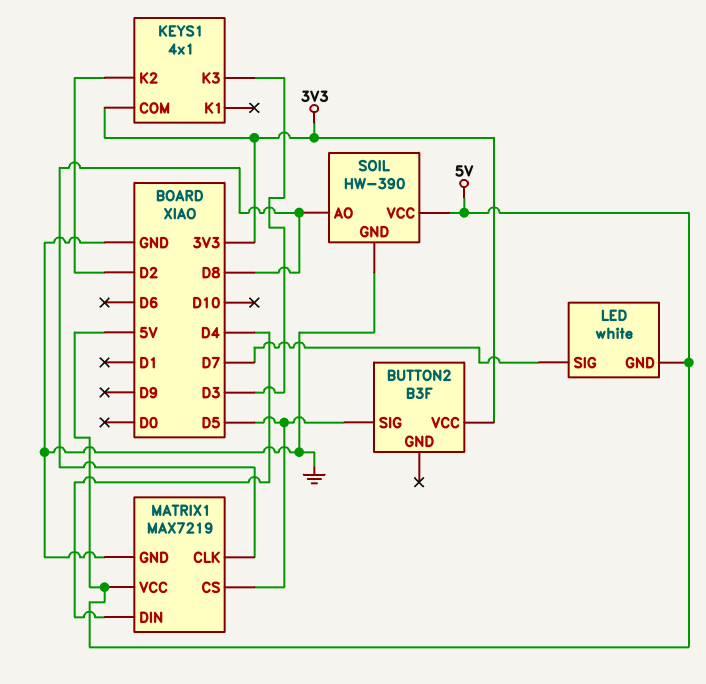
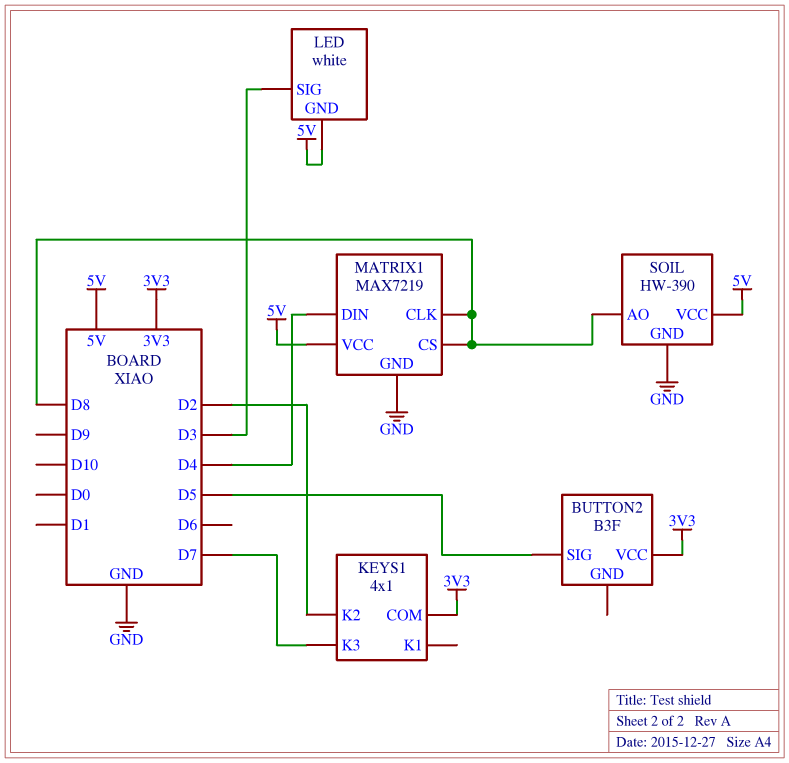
KEYS1 pin K3: D3 -> D7
LED pin SIG: D7 -> D3
MATRIX1 pin CS: D5 -> D8

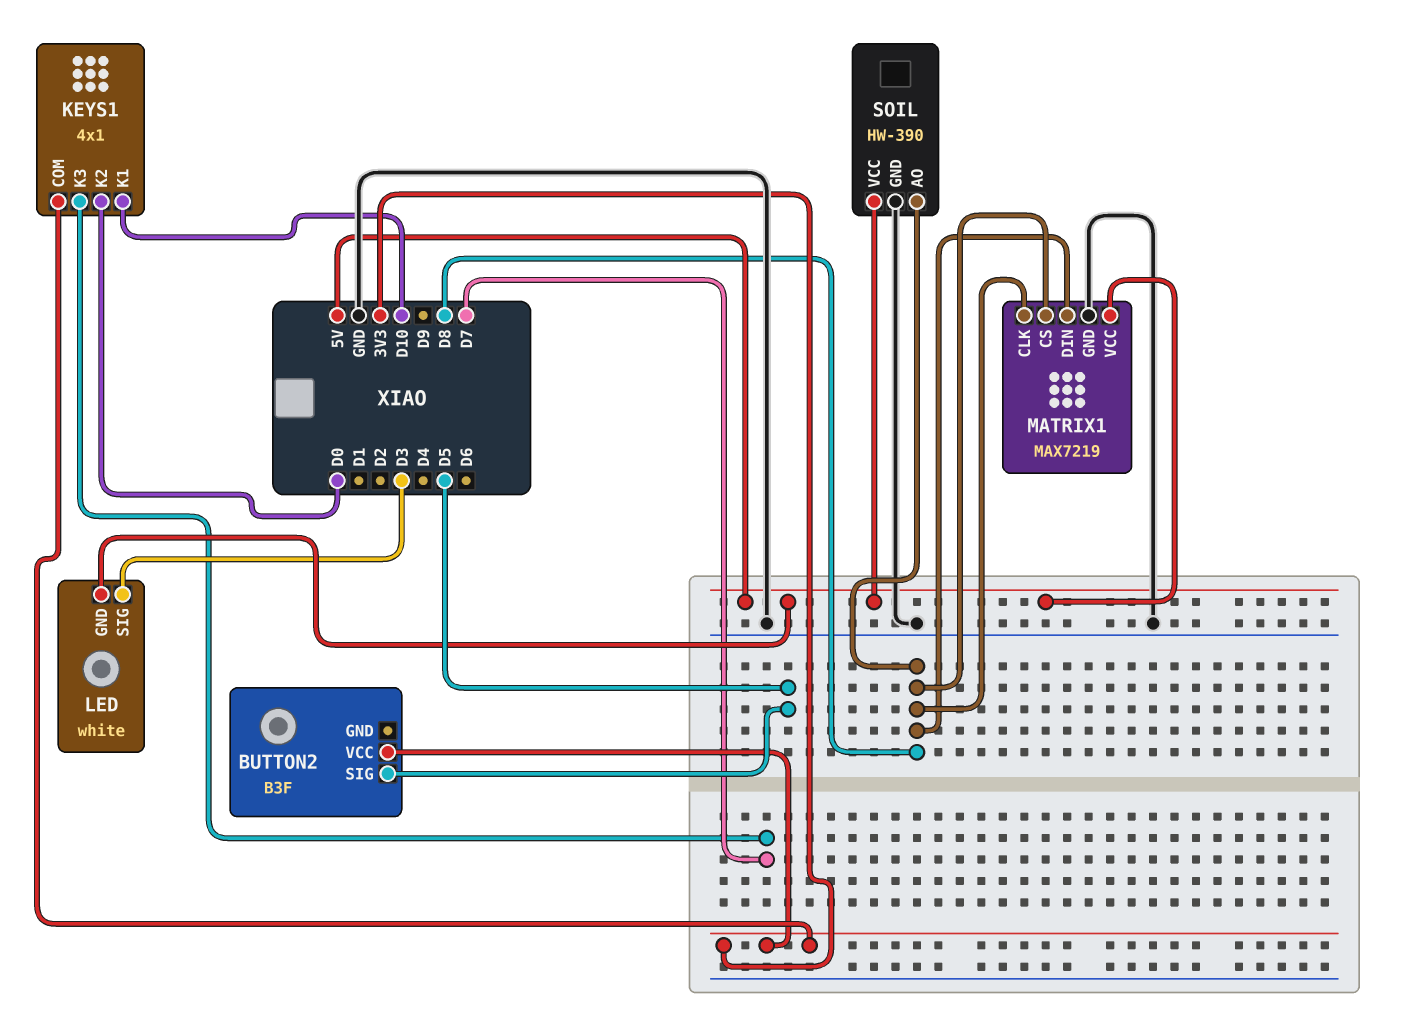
KEYS1 pin K1: none -> D10
KEYS1 pin K2: D2 -> D0
MATRIX1 pin DIN: D4 -> D8

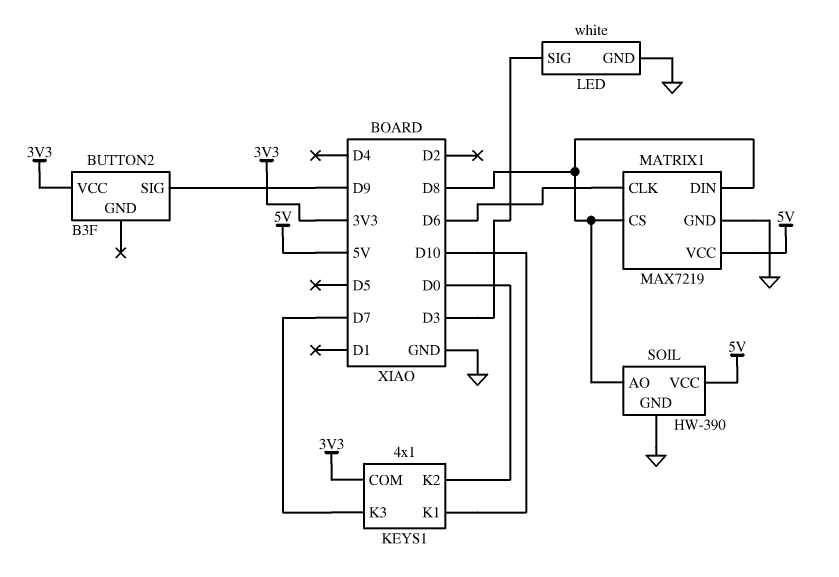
BUTTON2 pin SIG: D5 -> D9
LED pin GND: 5V -> GND
MATRIX1 pin CLK: D8 -> D6

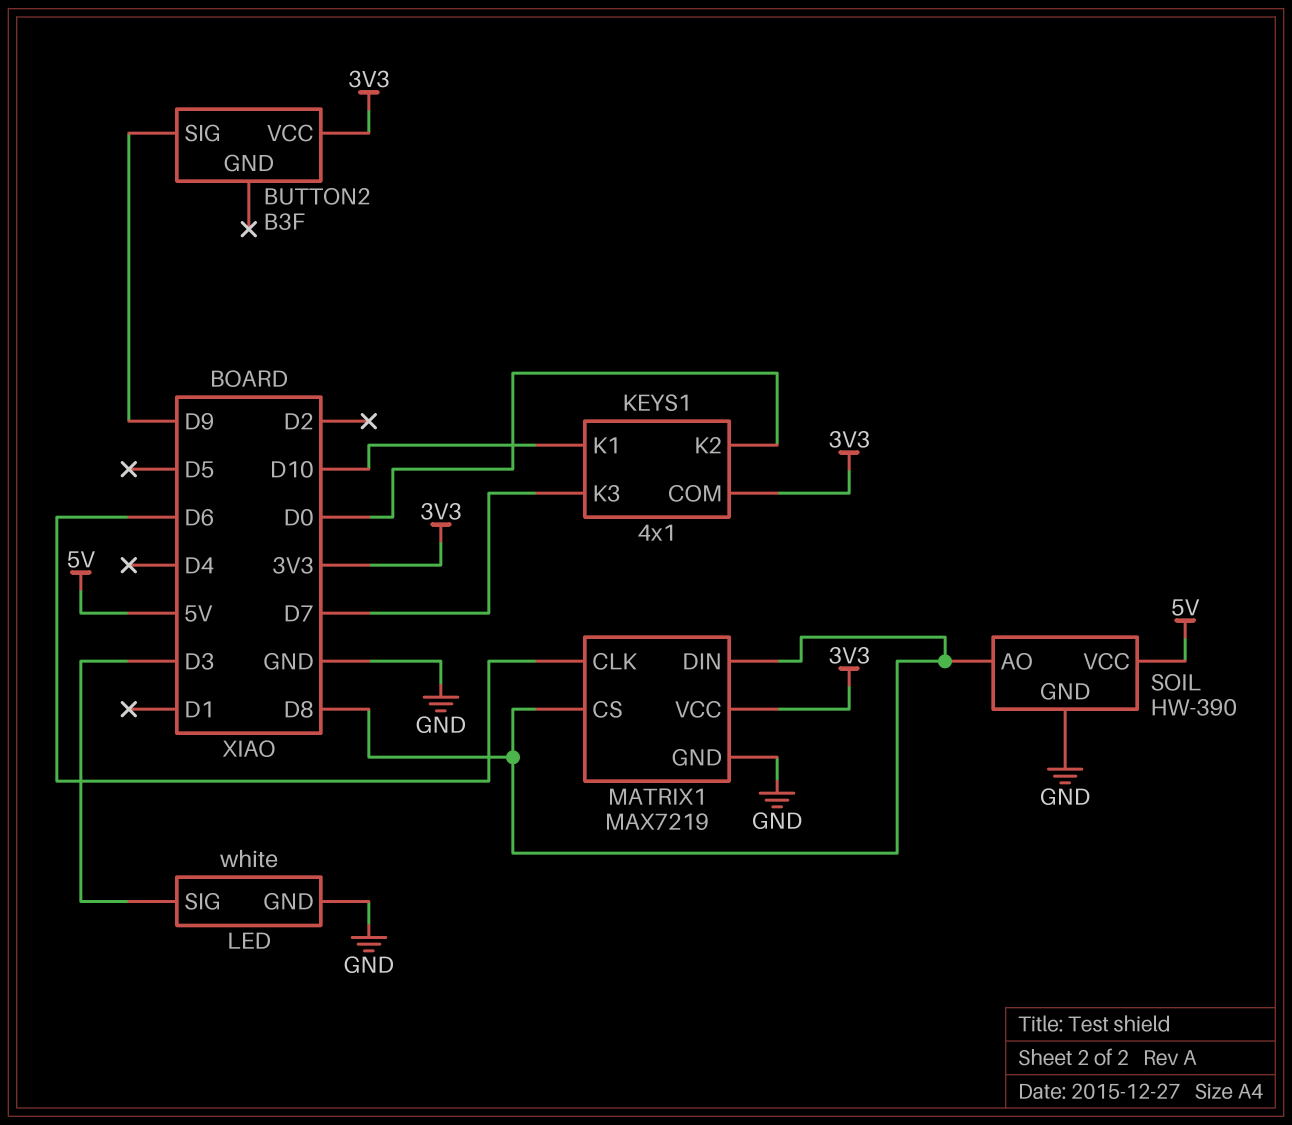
MATRIX1 pin VCC: 5V -> 3V3

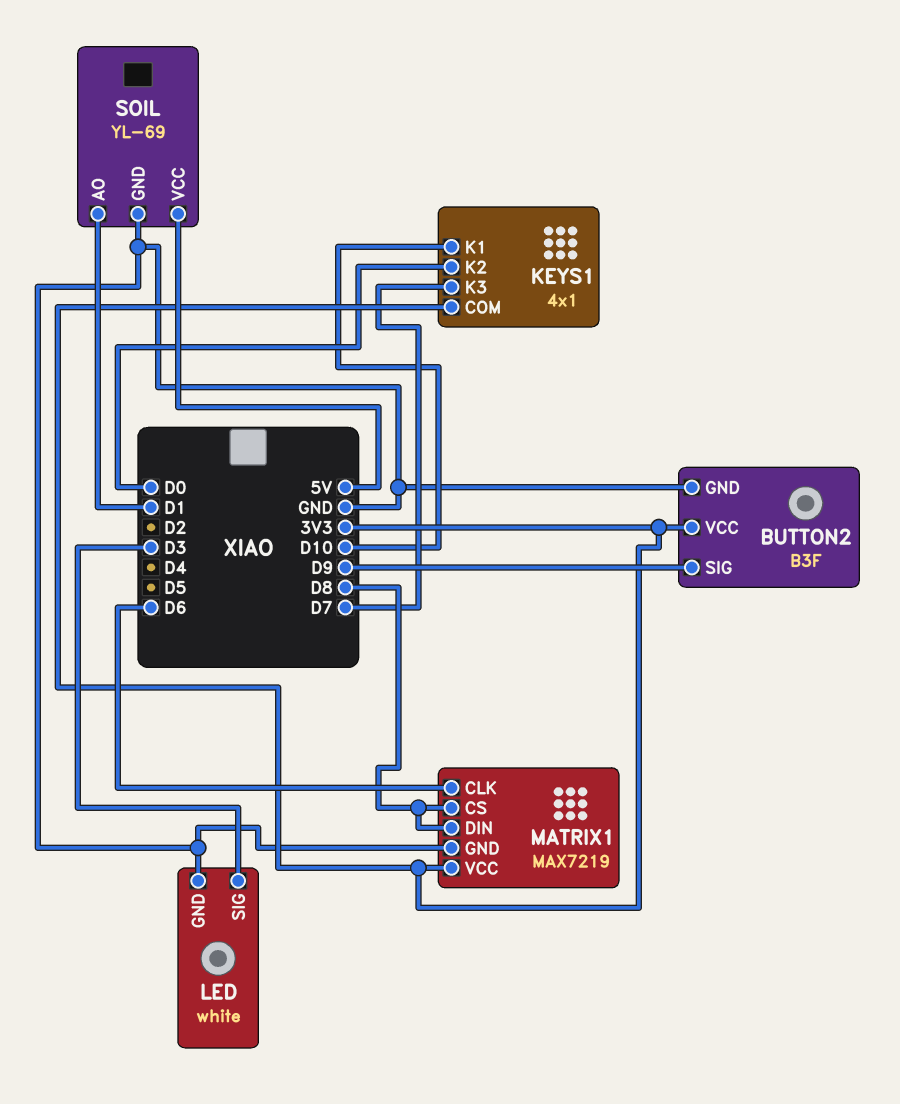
BUTTON2 pin GND: none -> GND
SOIL: HW-390 -> YL-69
SOIL pin AO: D8 -> D1

